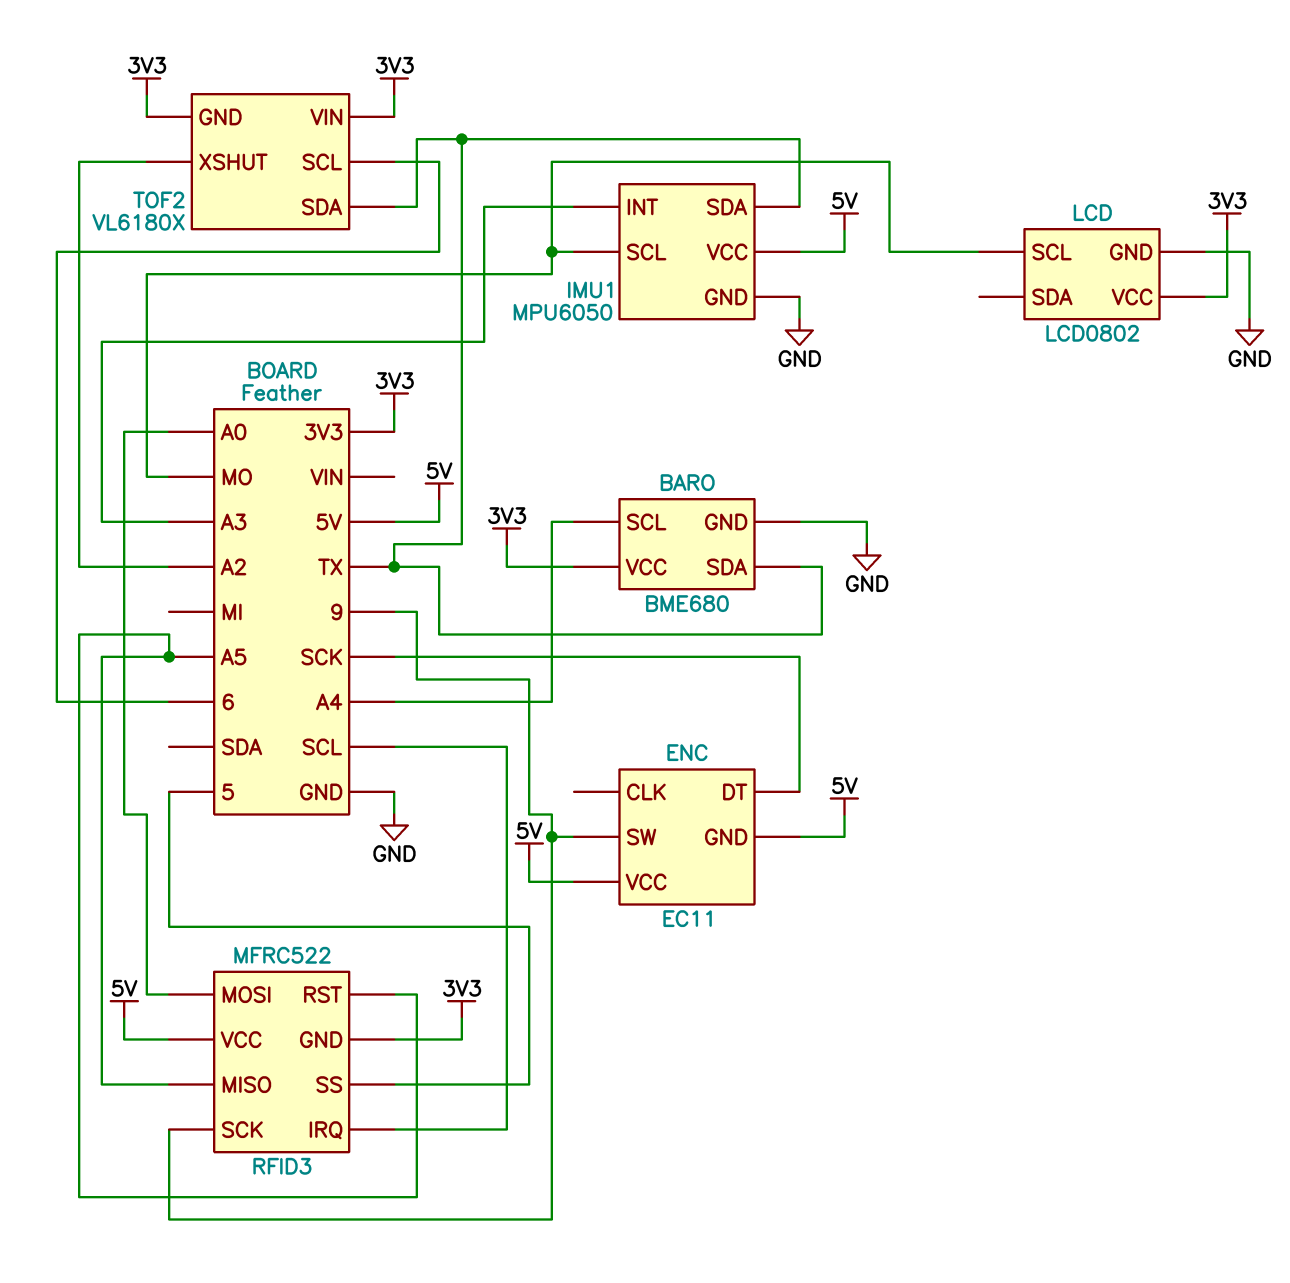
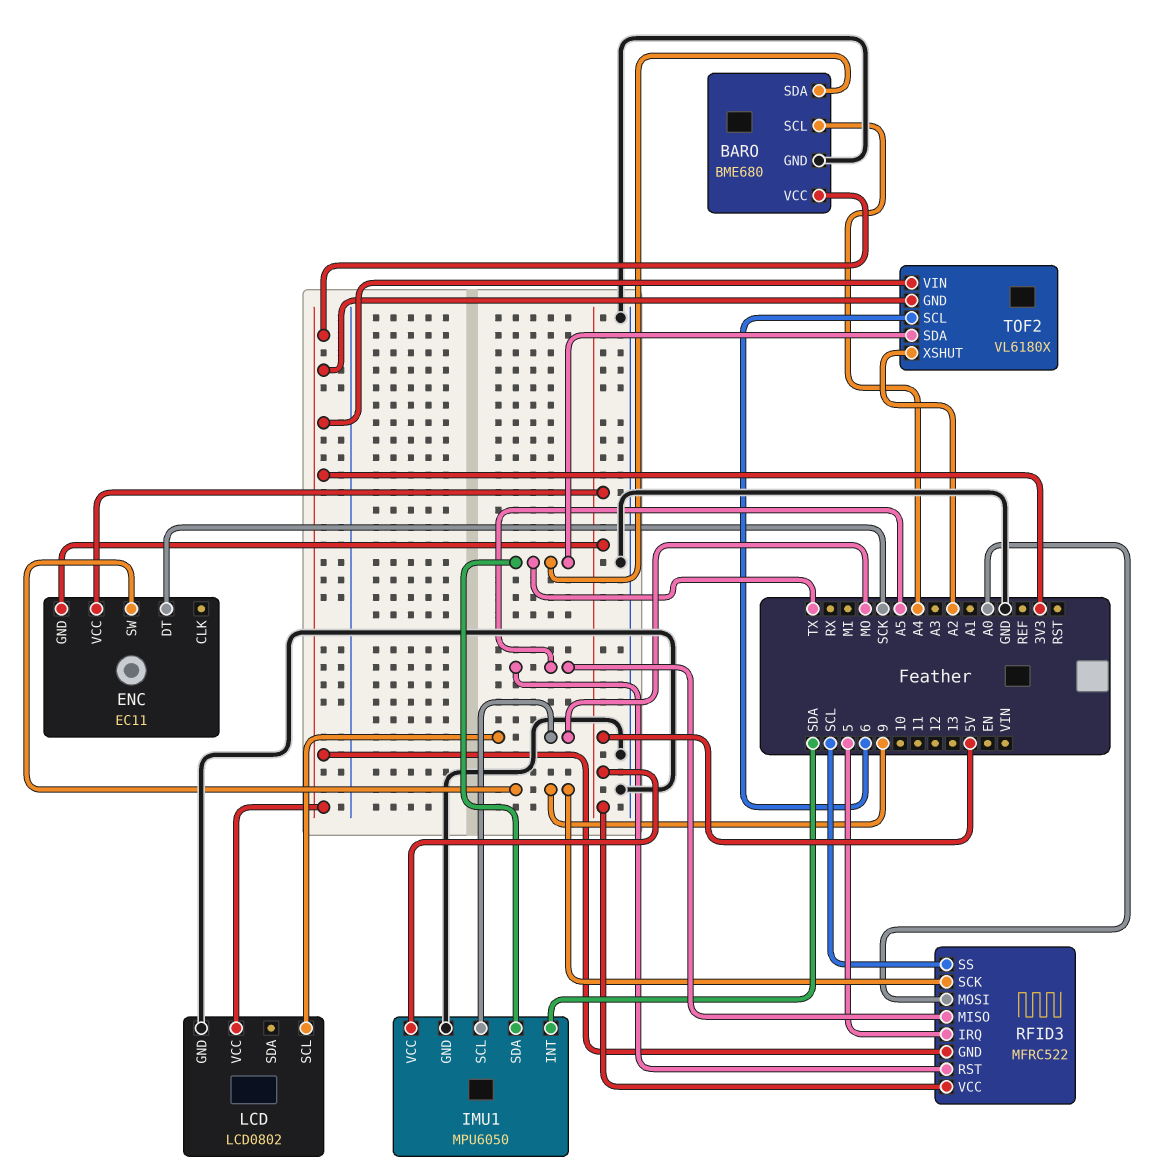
IMU1 pin INT: A3 -> SDA
RFID3 pin IRQ: SCL -> 5
RFID3 pin SS: 5 -> SCL

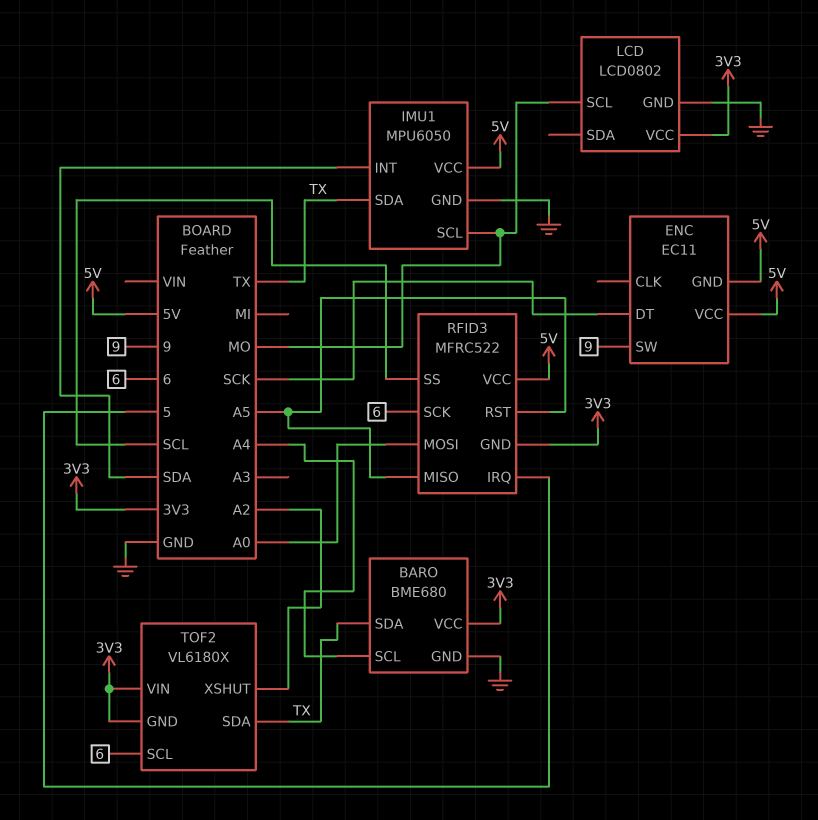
RFID3 pin SCK: 9 -> 6

